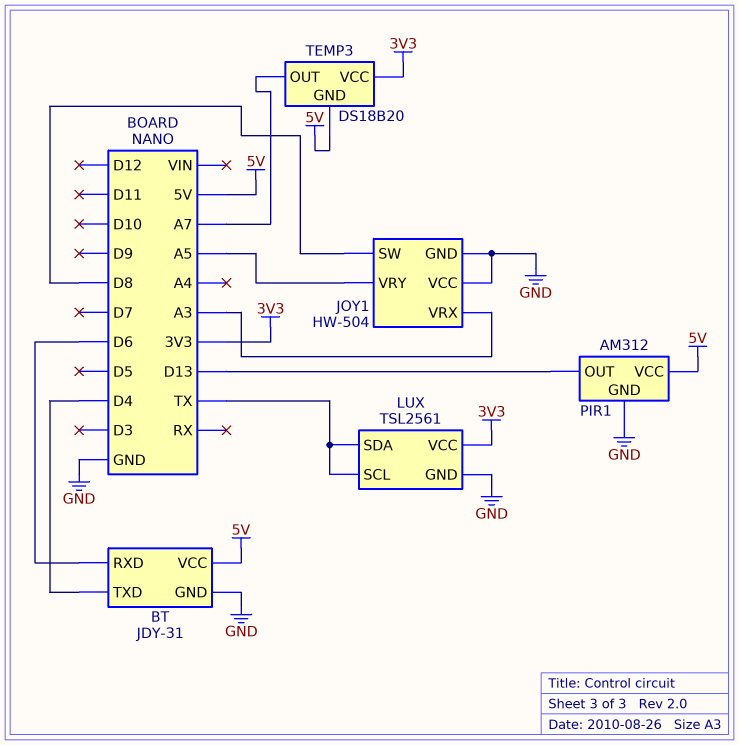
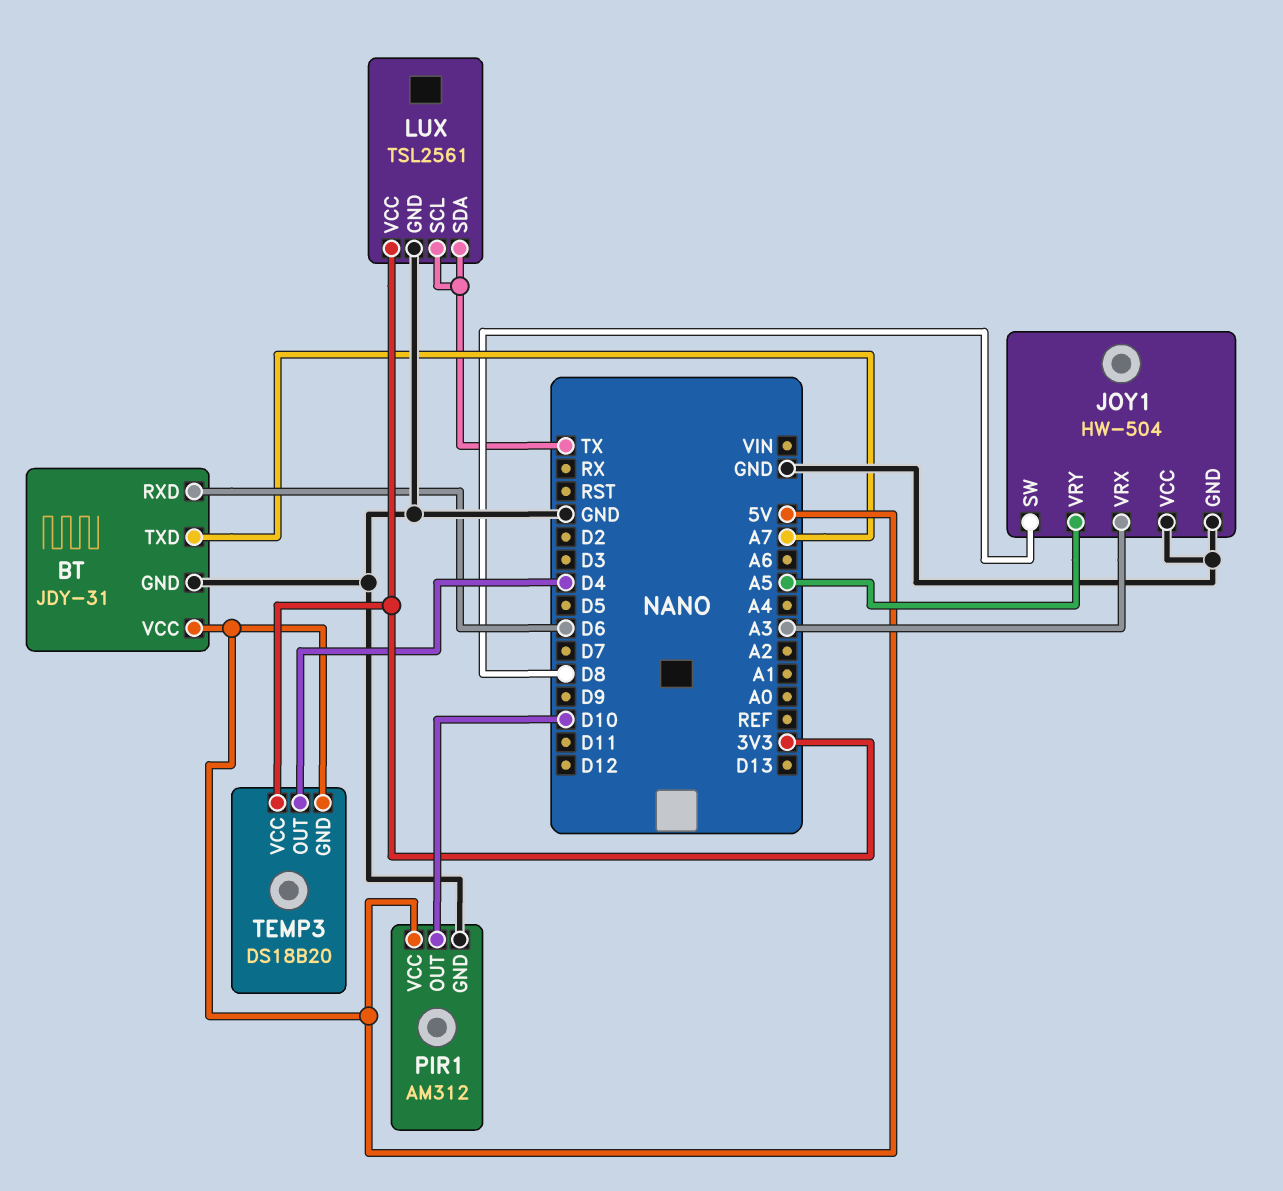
BT pin TXD: D4 -> A7
PIR1 pin OUT: D13 -> D10
TEMP3 pin OUT: A7 -> D4

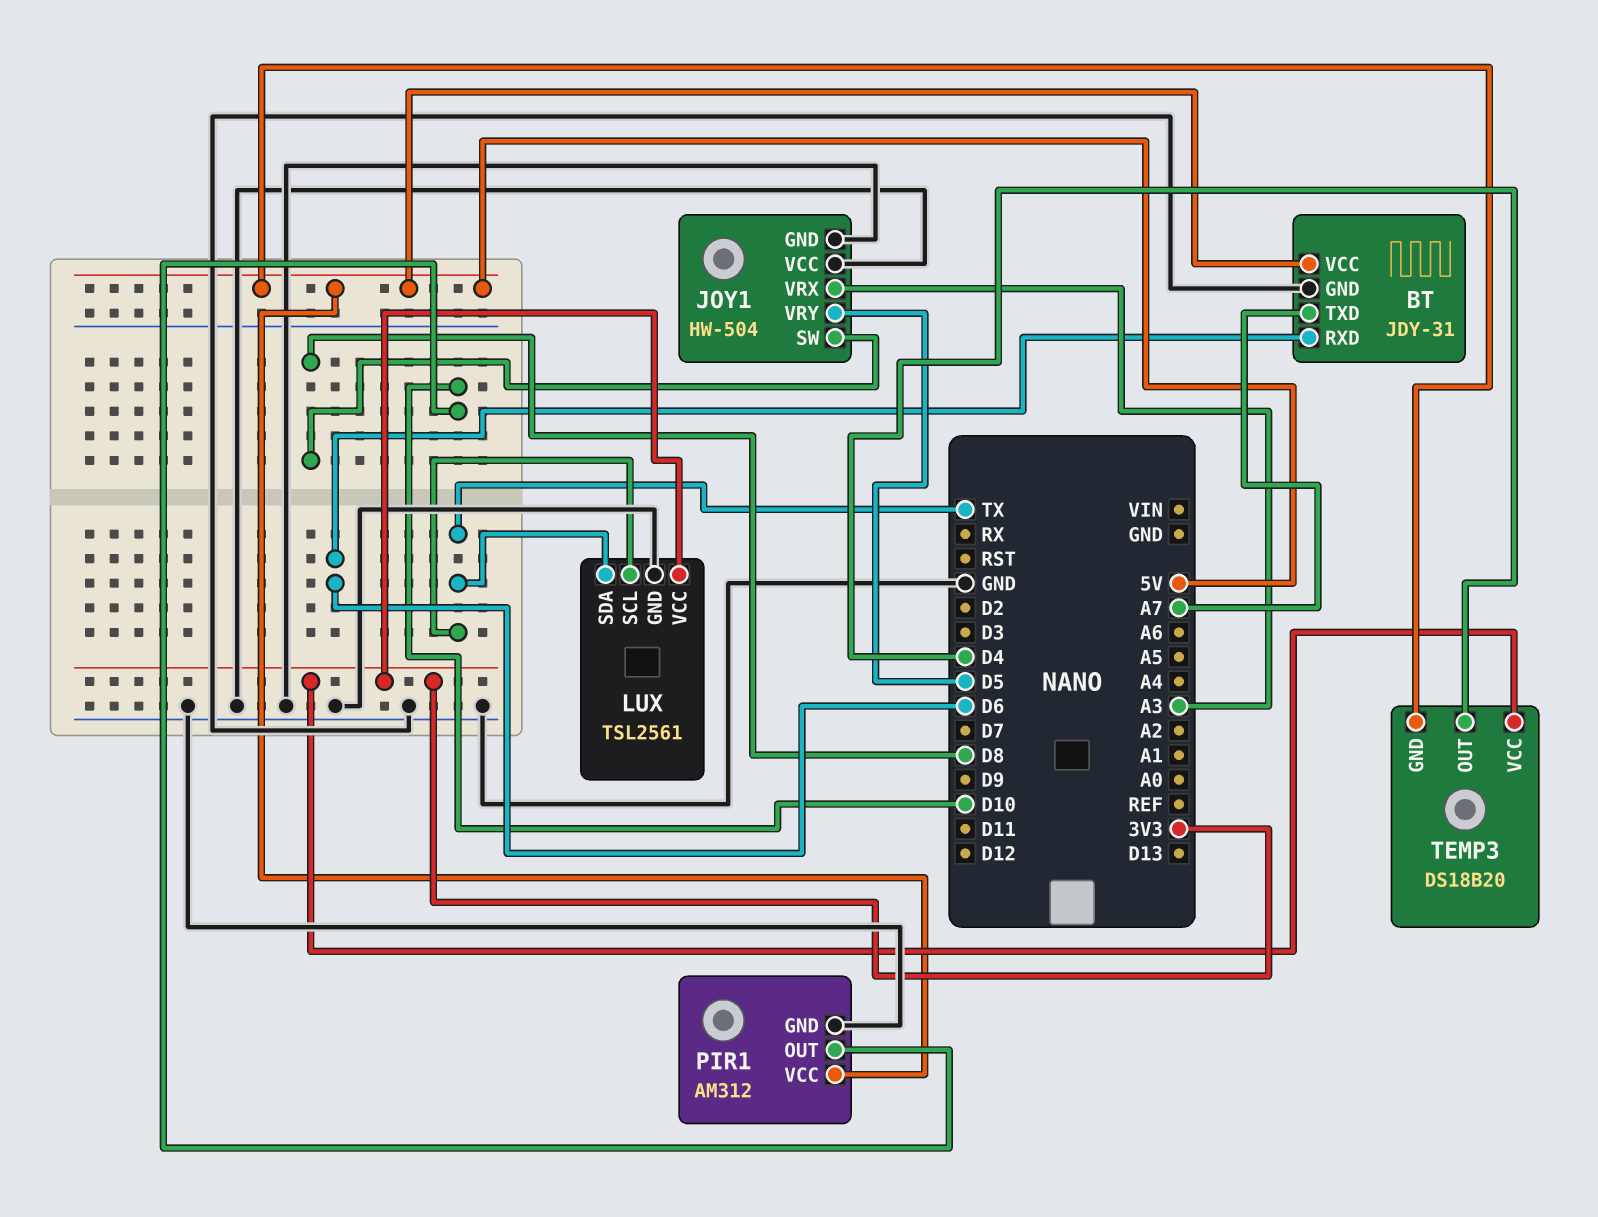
JOY1 pin VRY: A5 -> D5

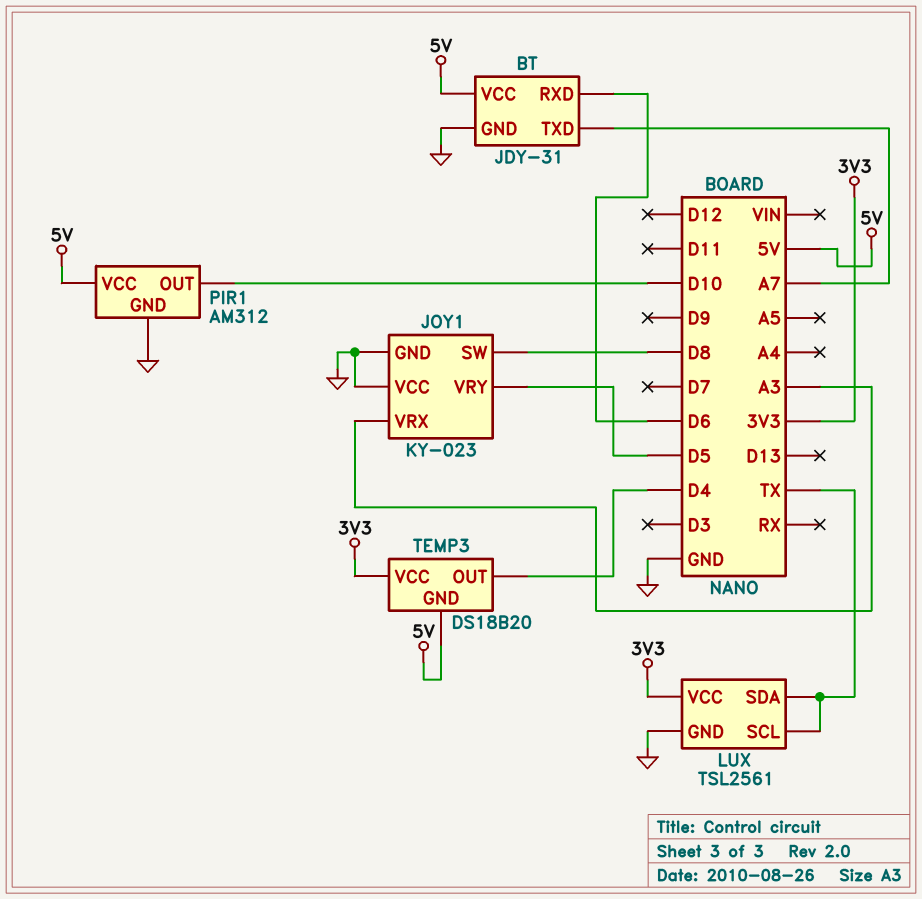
JOY1: HW-504 -> KY-023

